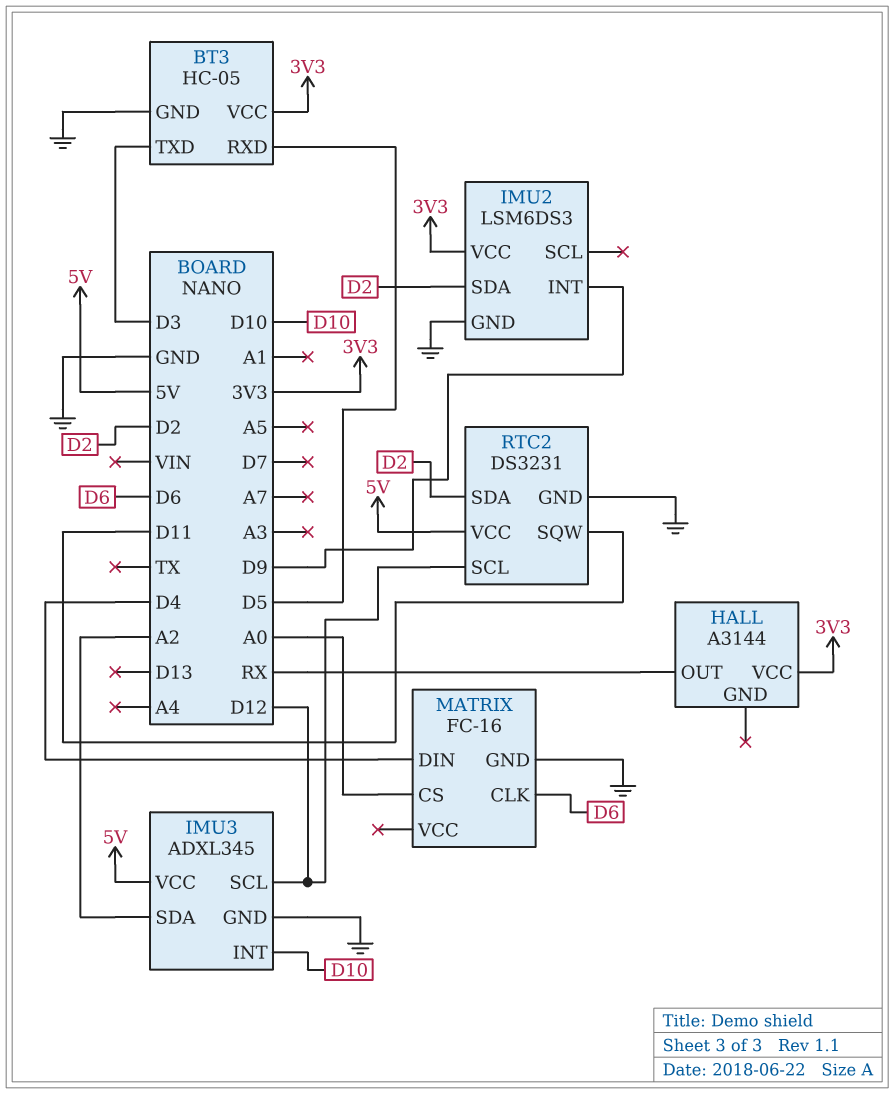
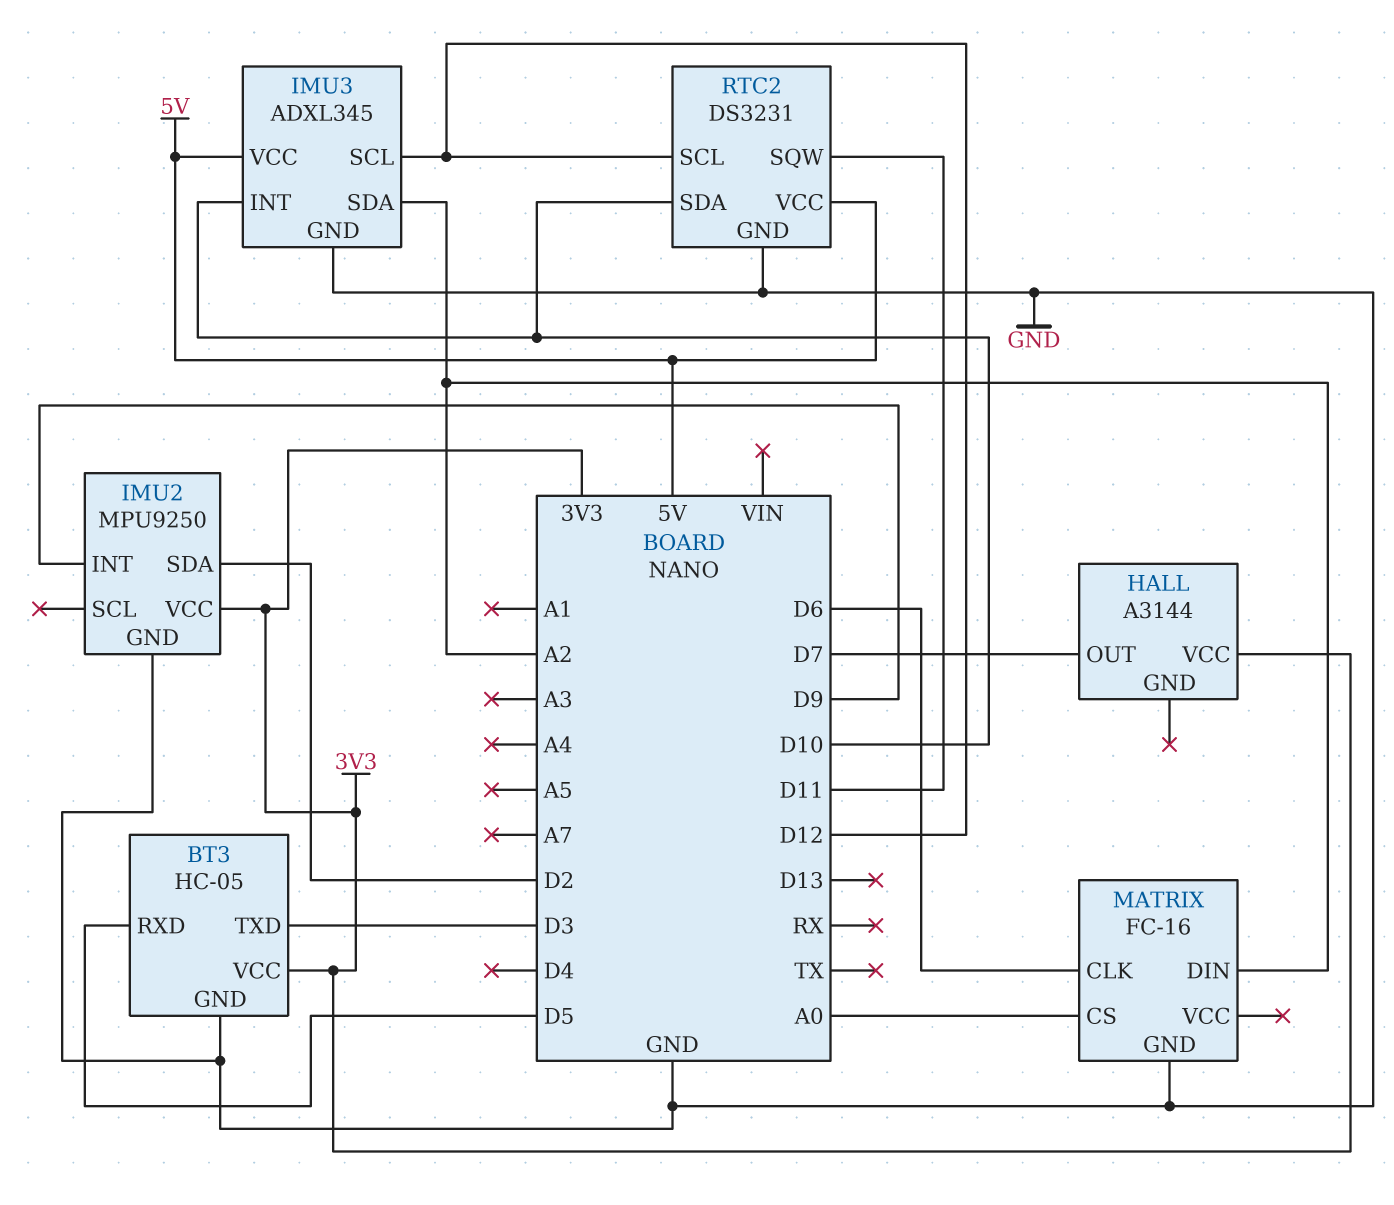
HALL pin OUT: RX -> D7
IMU2: LSM6DS3 -> MPU9250
MATRIX pin DIN: D4 -> A2
RTC2 pin SDA: D2 -> D10

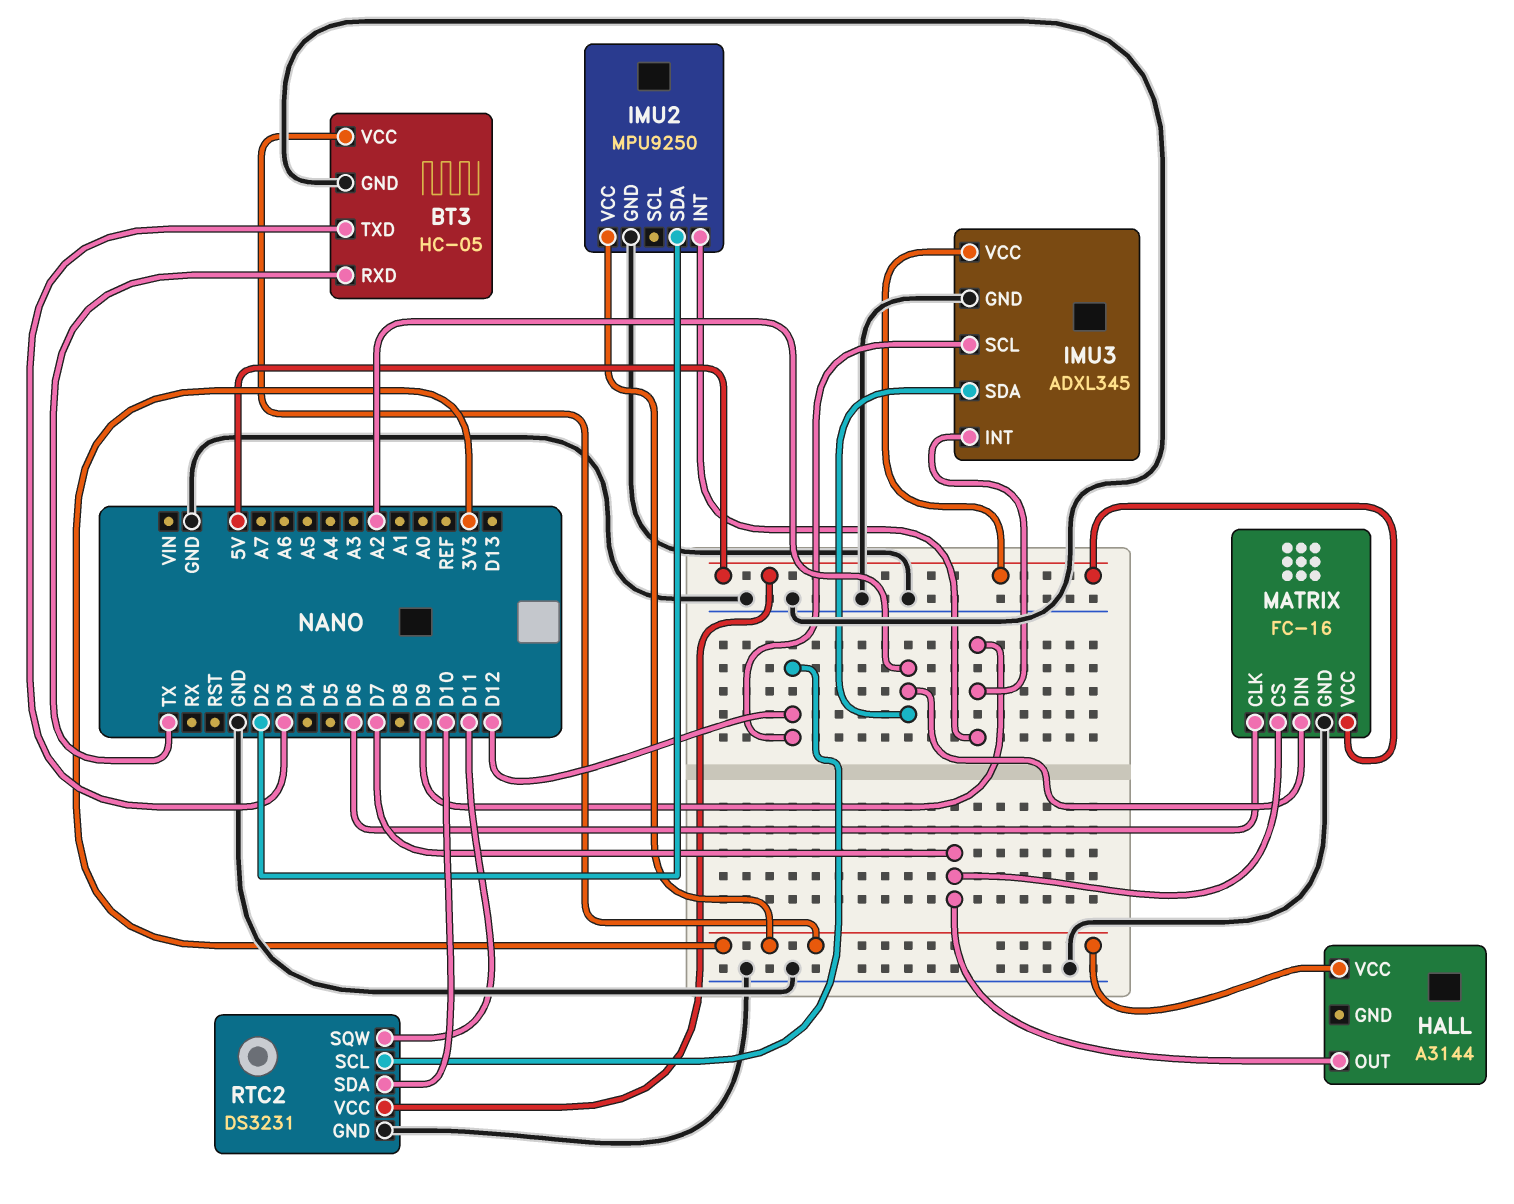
BT3 pin RXD: D5 -> TX
IMU3 pin INT: D10 -> D9
MATRIX pin CS: A0 -> D7
MATRIX pin VCC: none -> 5V

